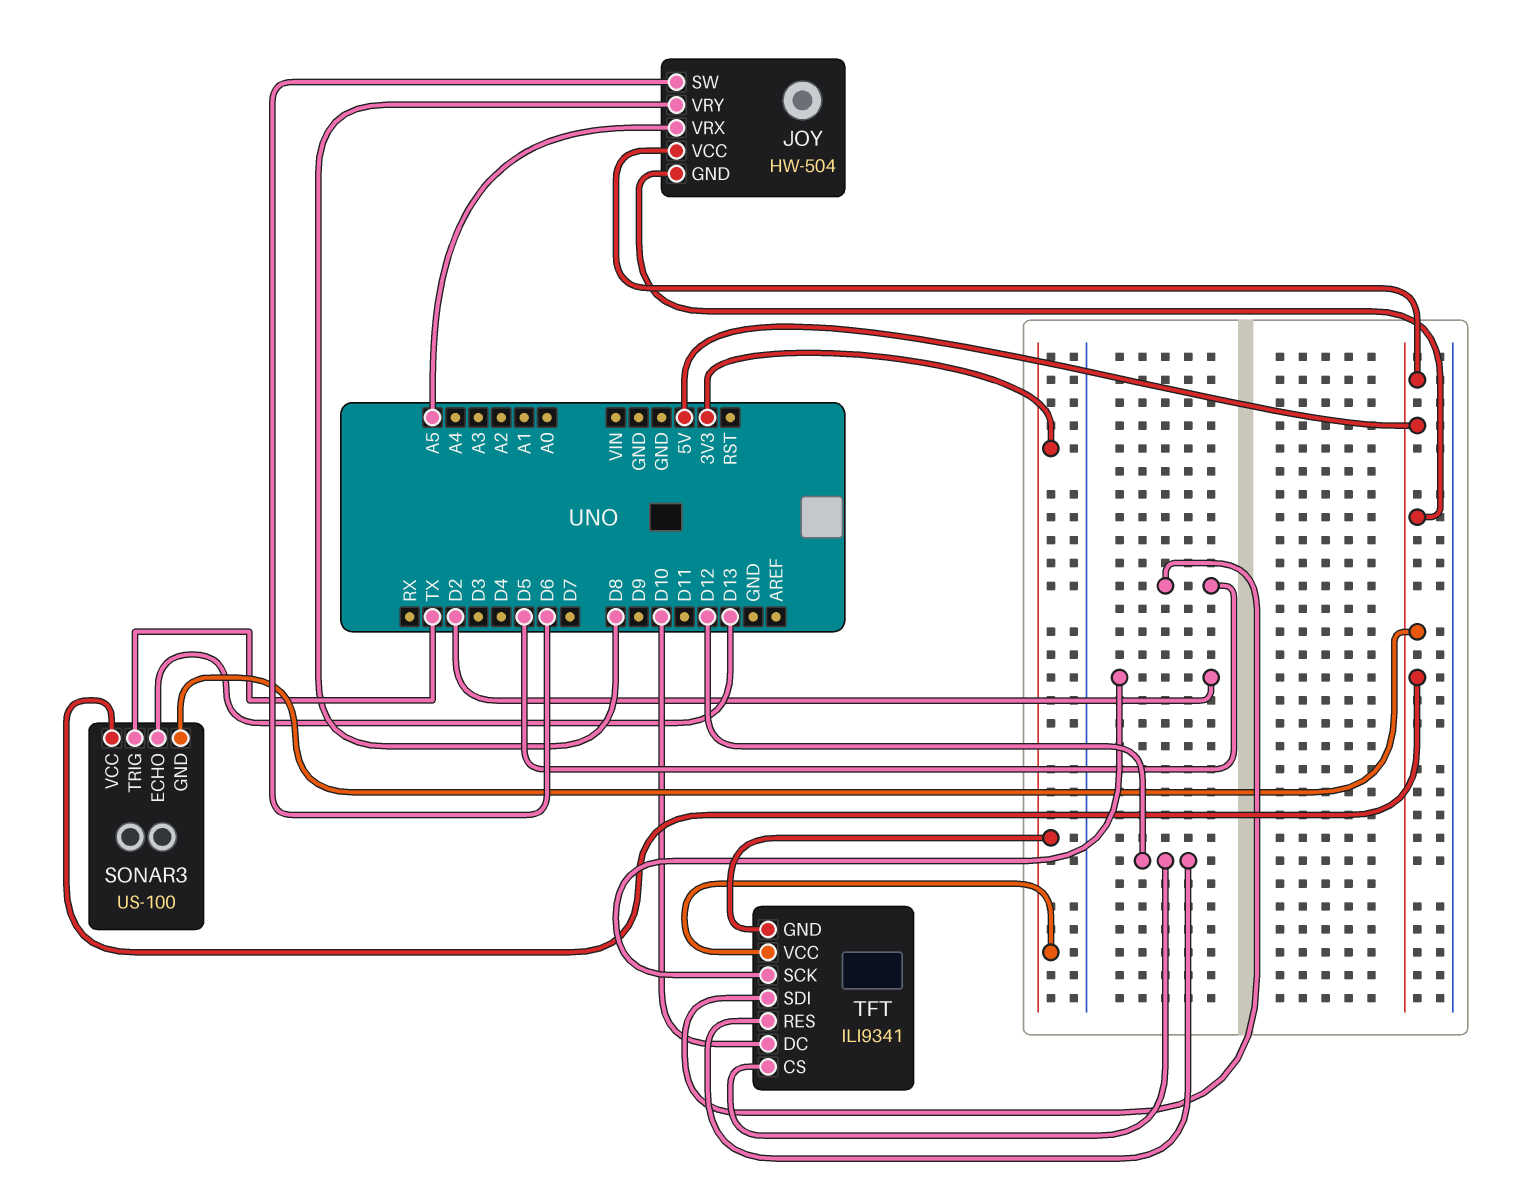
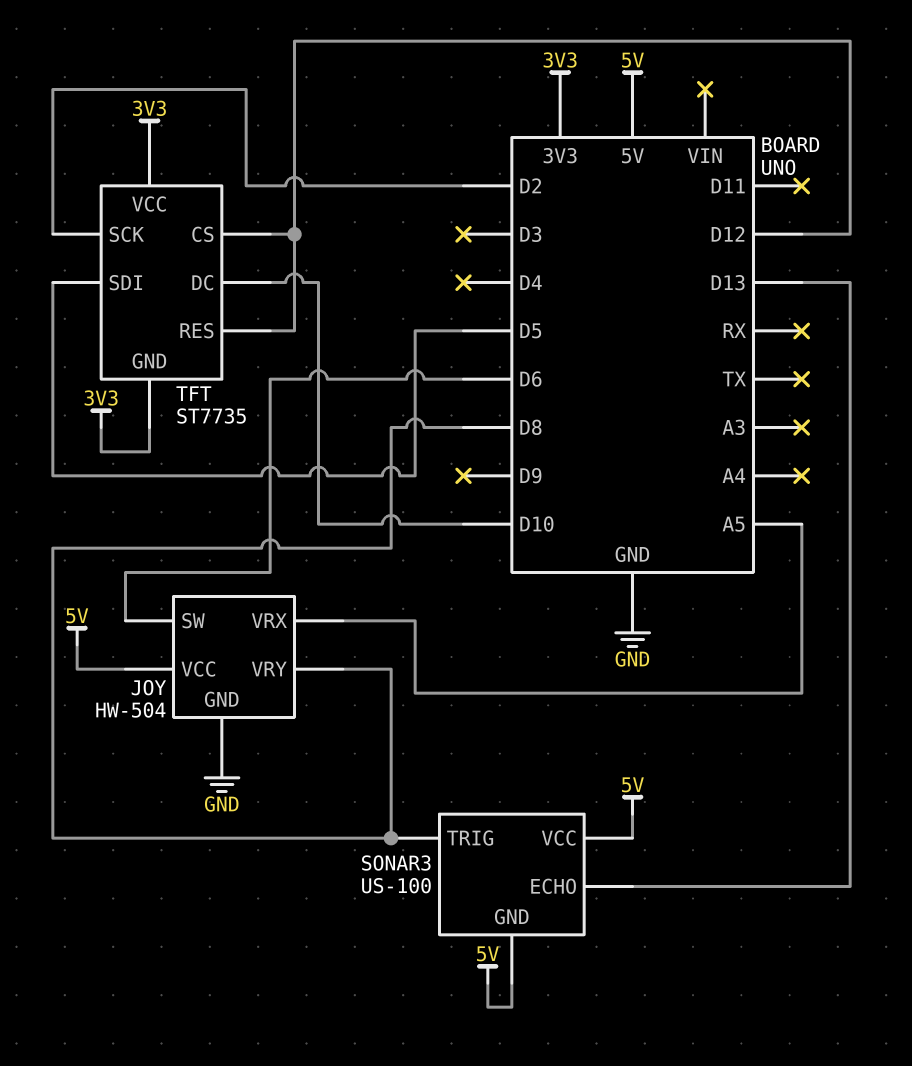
JOY pin GND: 5V -> GND
SONAR3 pin TRIG: TX -> D8
TFT: ILI9341 -> ST7735

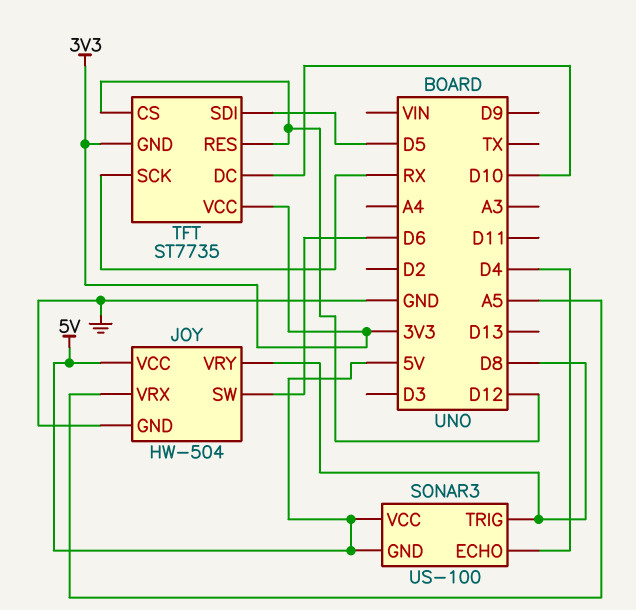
SONAR3 pin ECHO: D13 -> D4
TFT pin SCK: D2 -> RX

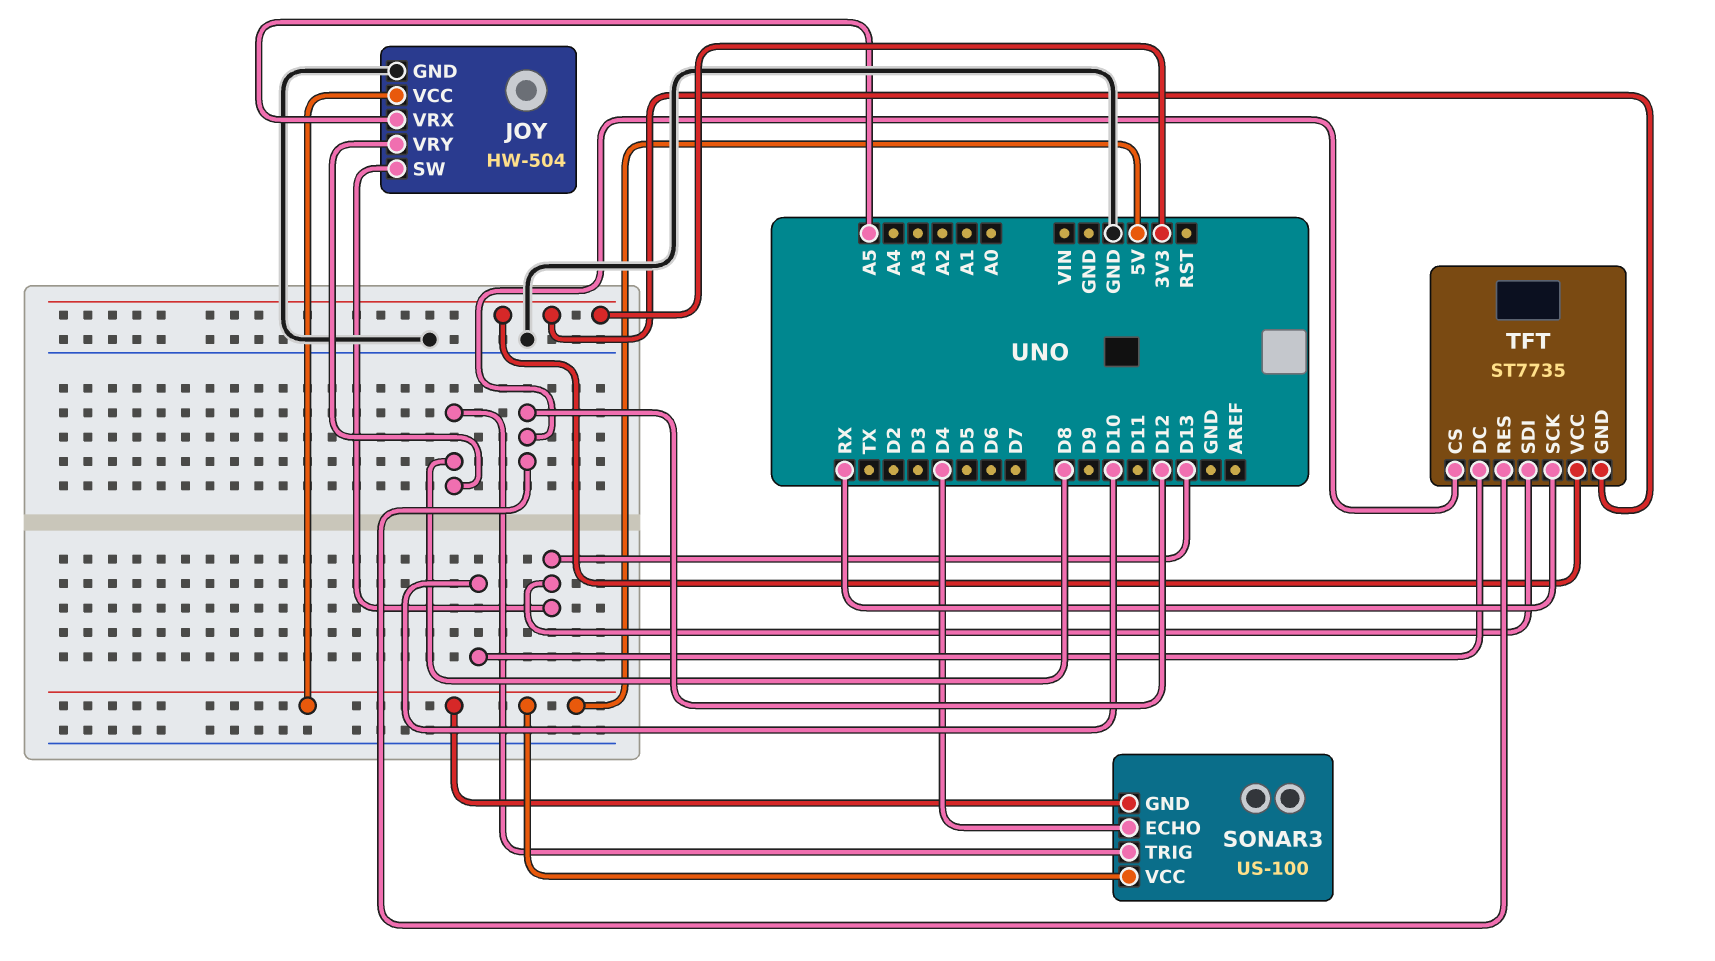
JOY pin SW: D6 -> D13
TFT pin SDI: D5 -> D13

